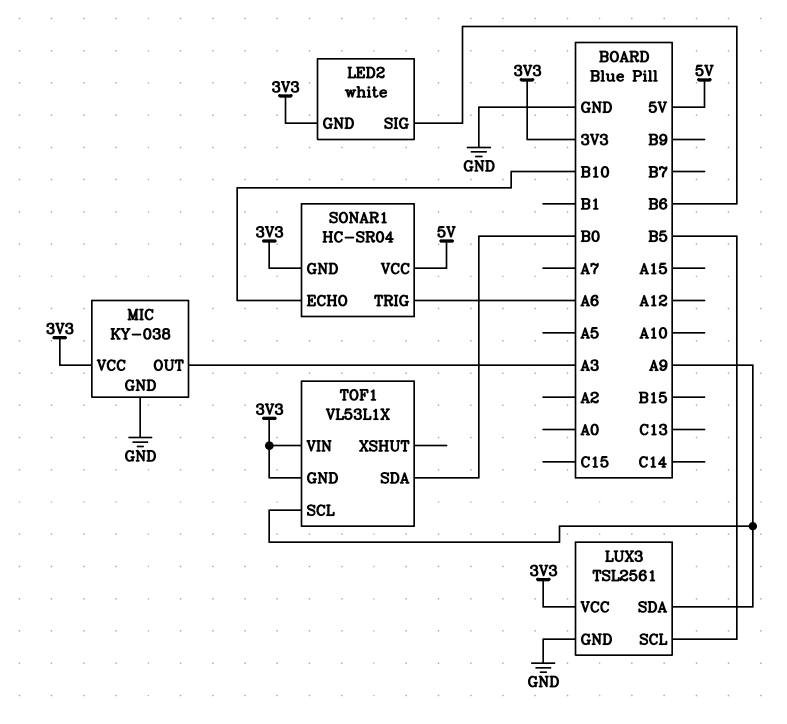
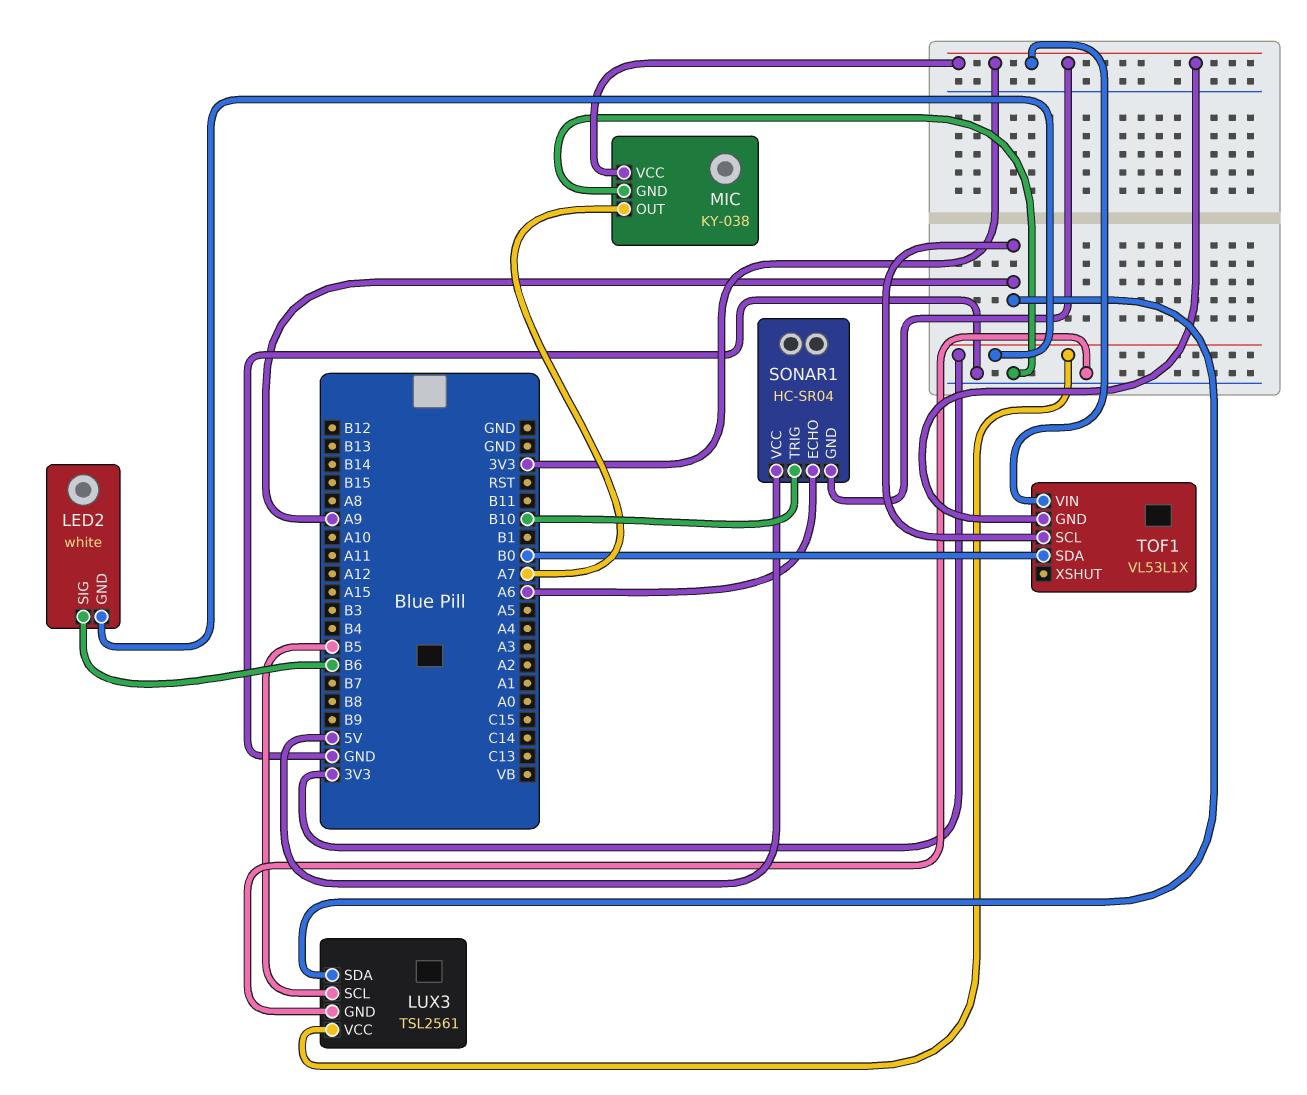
MIC pin OUT: A3 -> A7
SONAR1 pin ECHO: B10 -> A6
SONAR1 pin TRIG: A6 -> B10

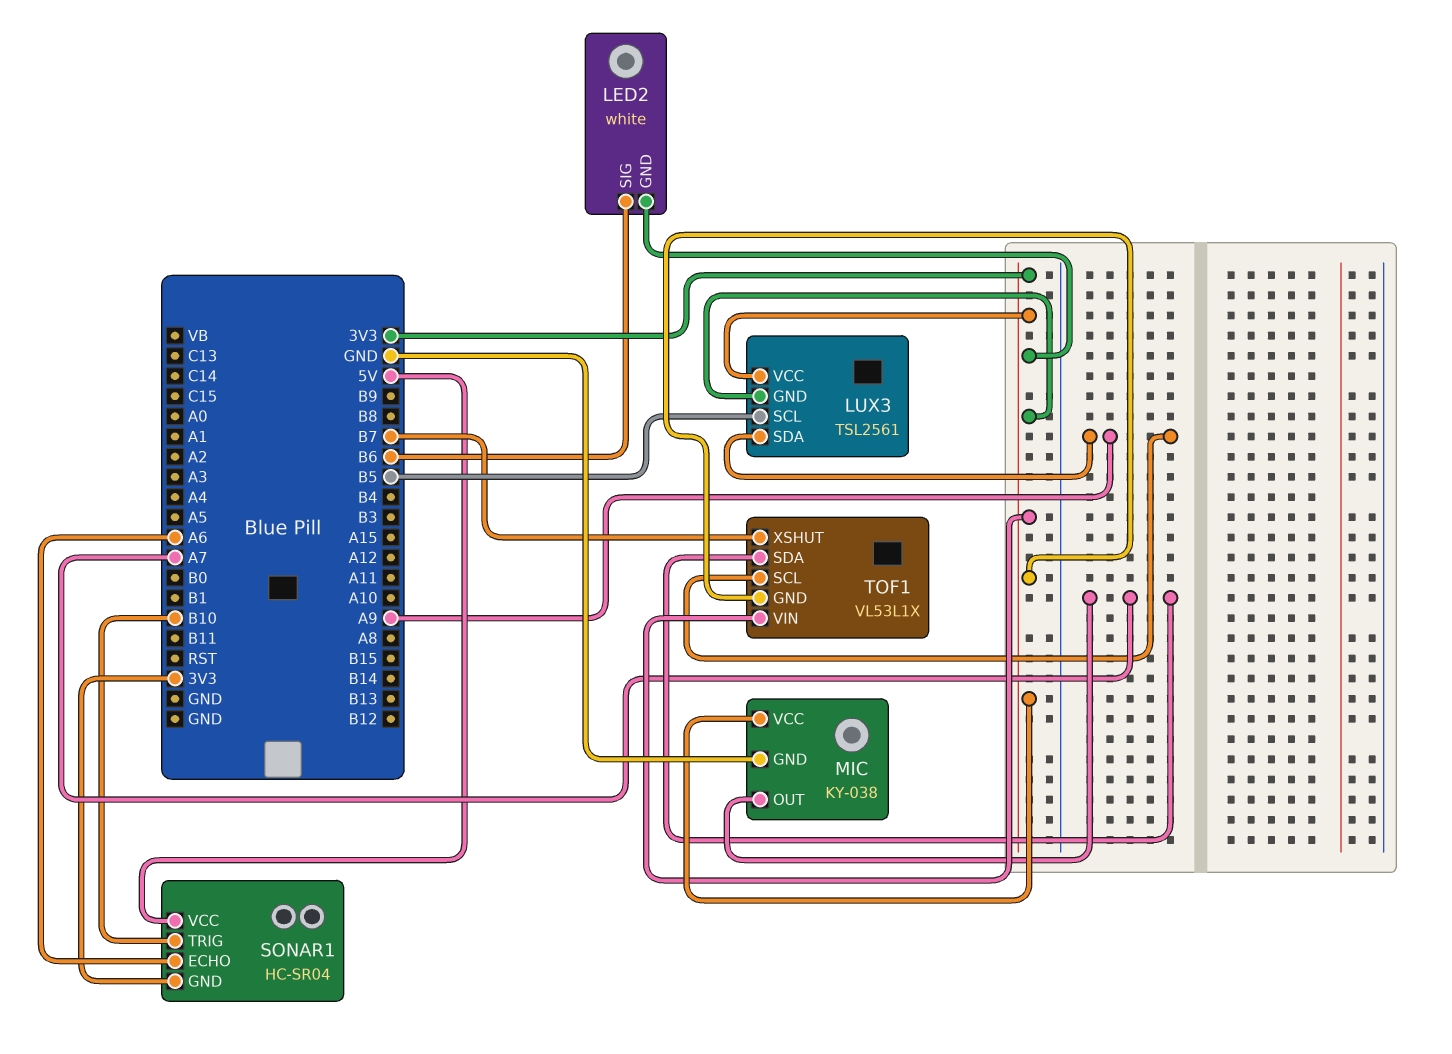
LUX3 pin GND: GND -> 3V3
TOF1 pin SDA: B0 -> A7
TOF1 pin XSHUT: none -> B7

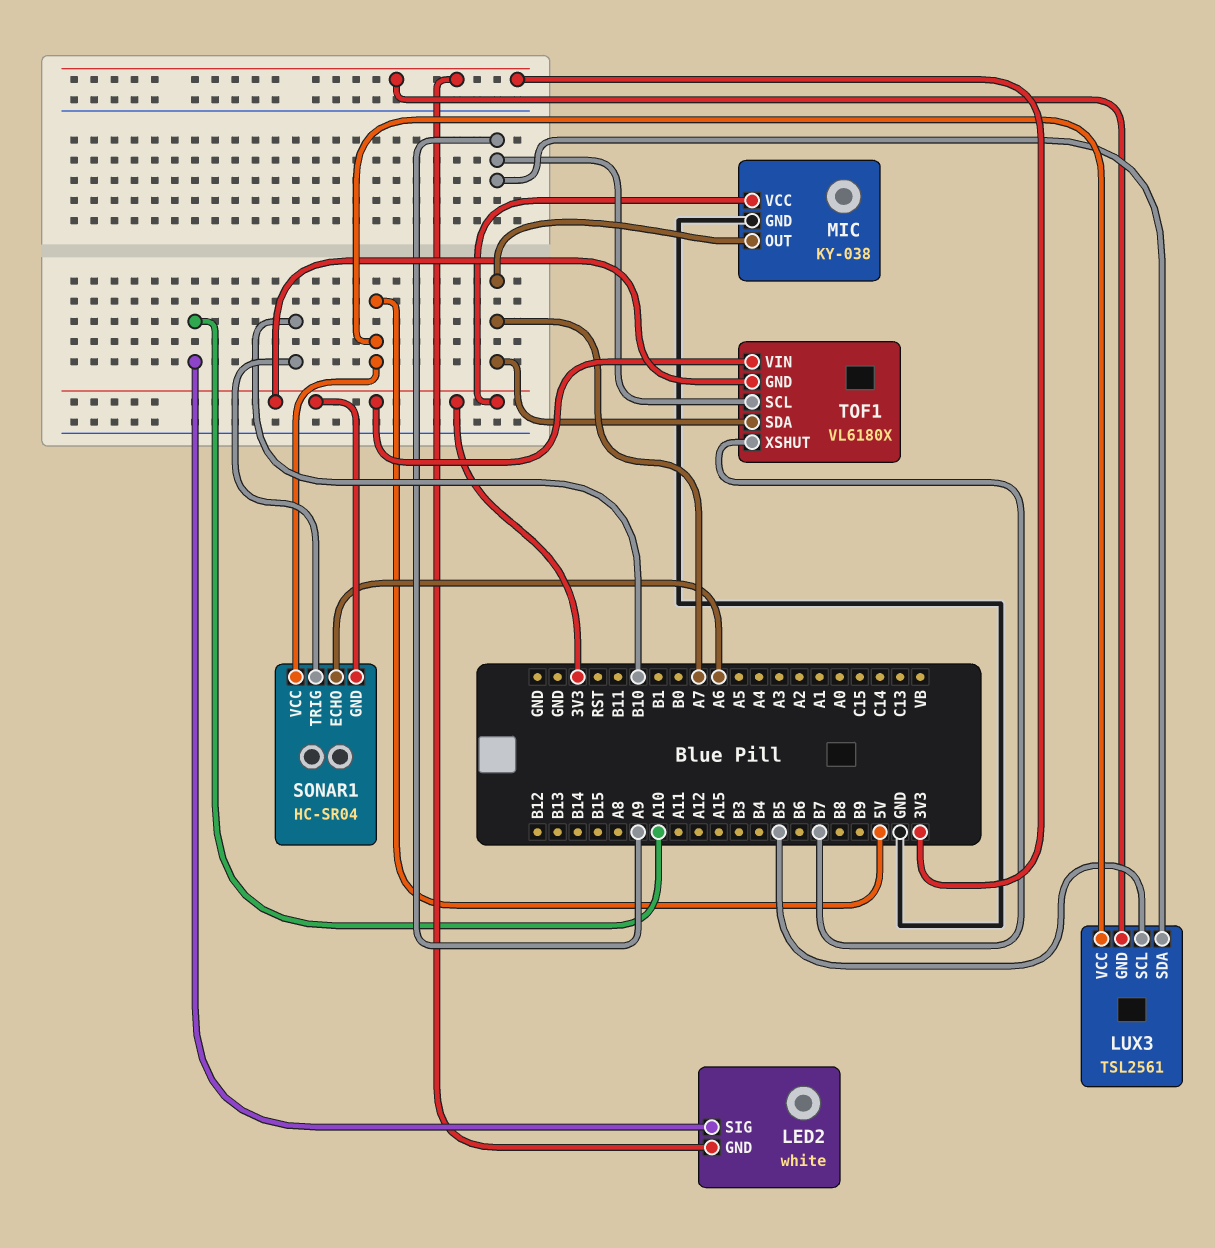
LED2 pin SIG: B6 -> A10
LUX3 pin VCC: 3V3 -> 5V
TOF1: VL53L1X -> VL6180X

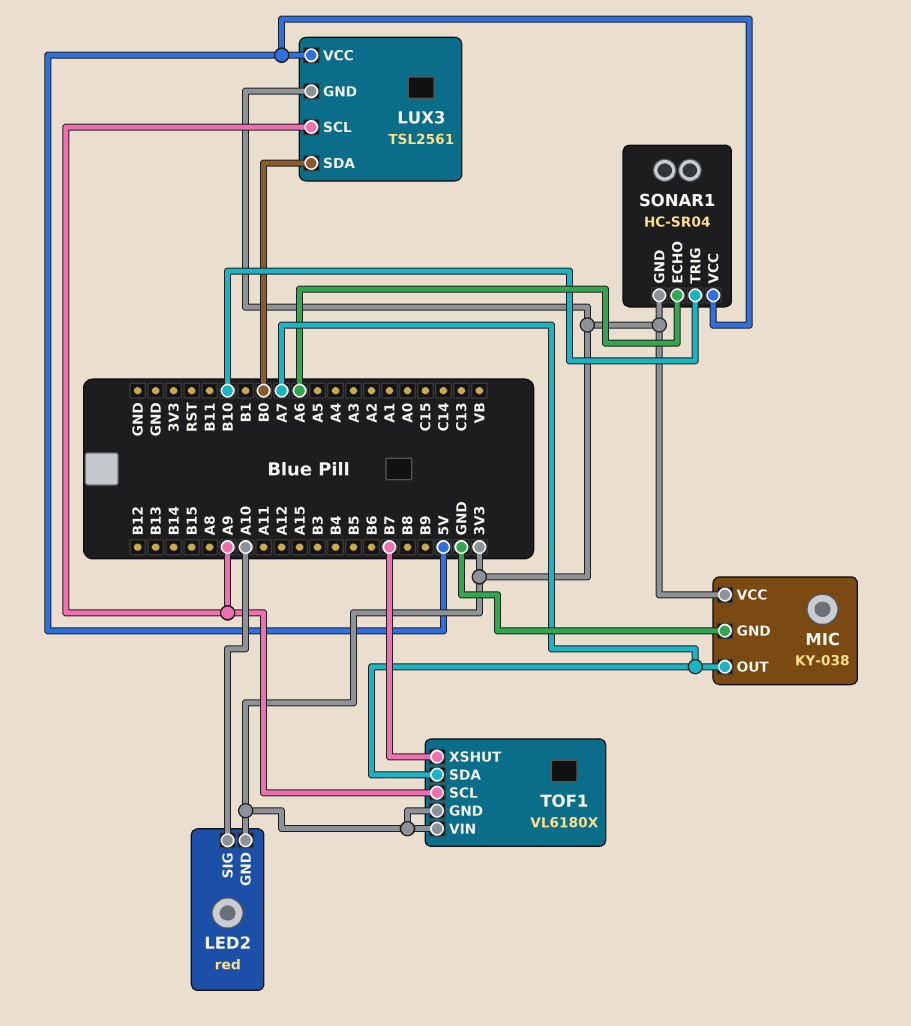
LED2: white -> red
LUX3 pin SCL: B5 -> A9
LUX3 pin SDA: A9 -> B0

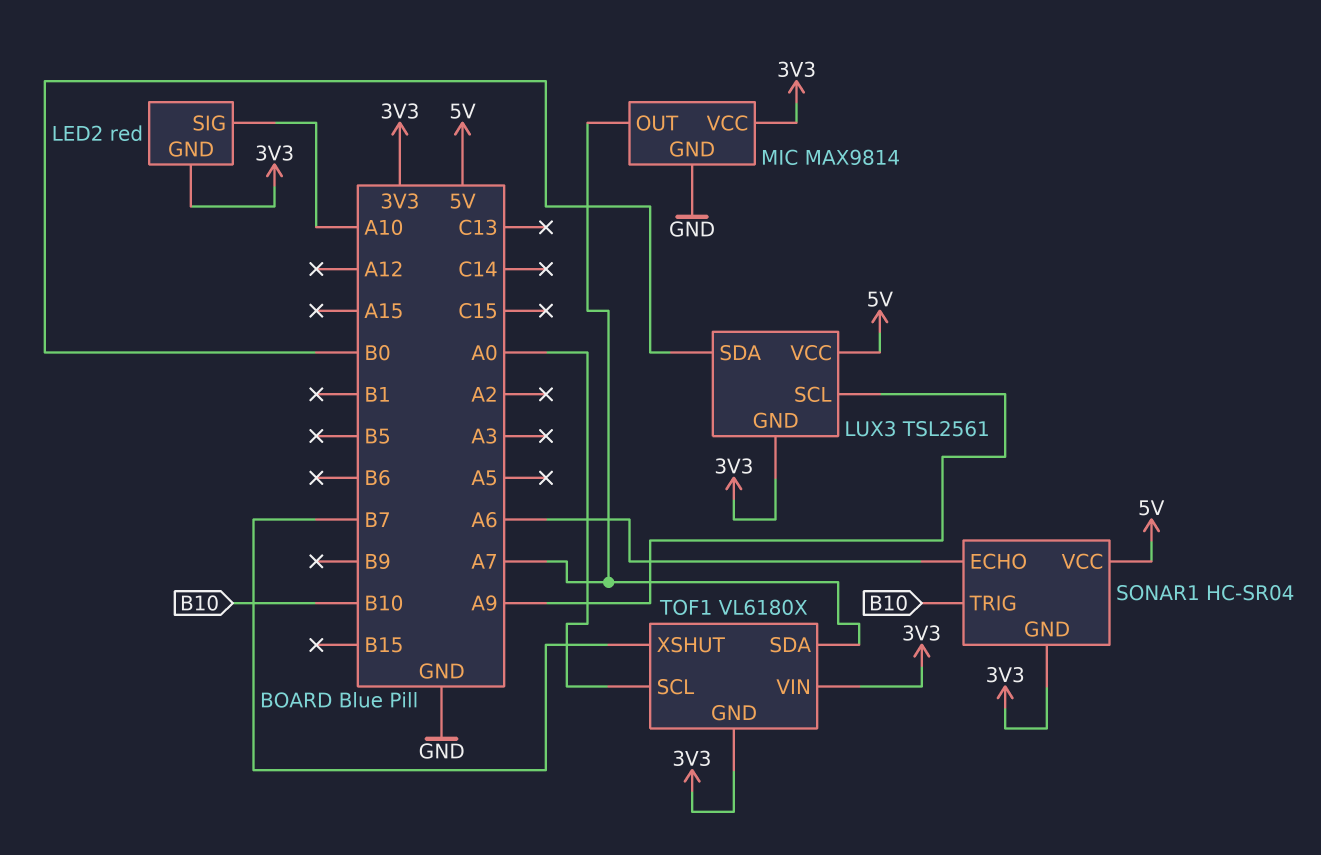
MIC: KY-038 -> MAX9814
TOF1 pin SCL: A9 -> A0

